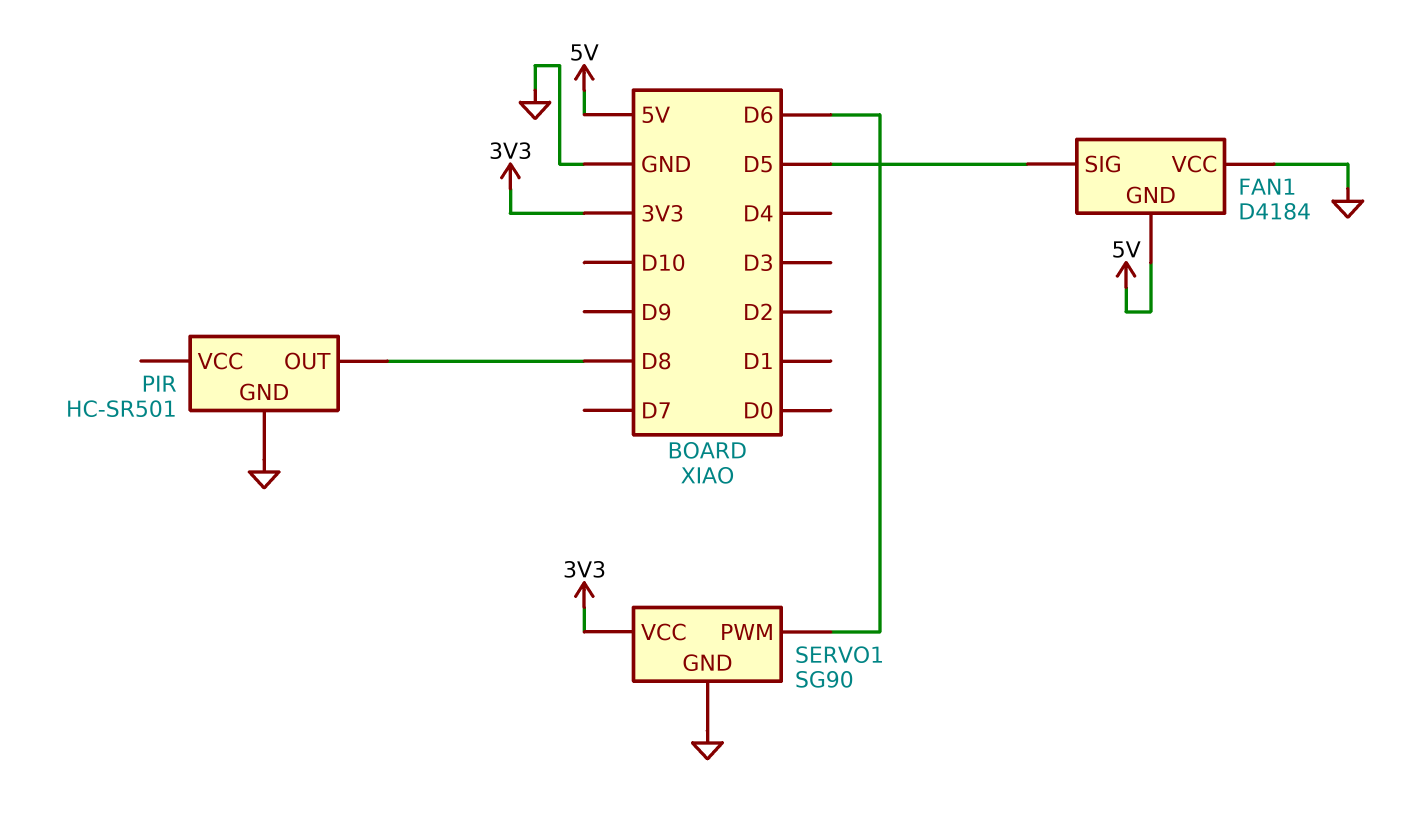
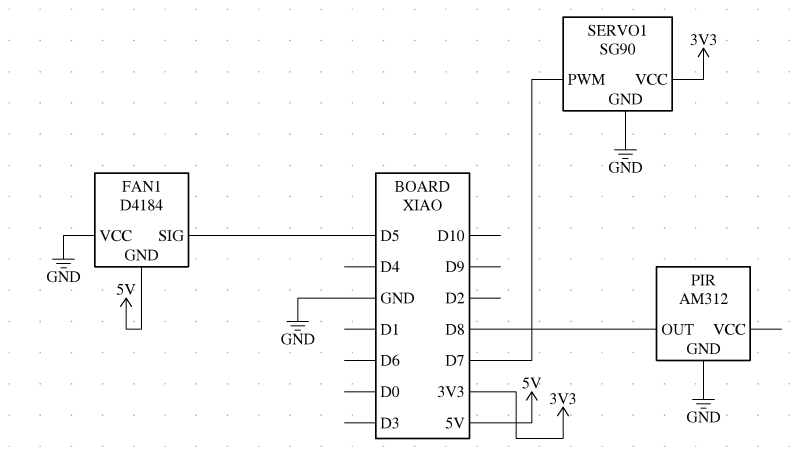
PIR: HC-SR501 -> AM312
SERVO1 pin PWM: D6 -> D7

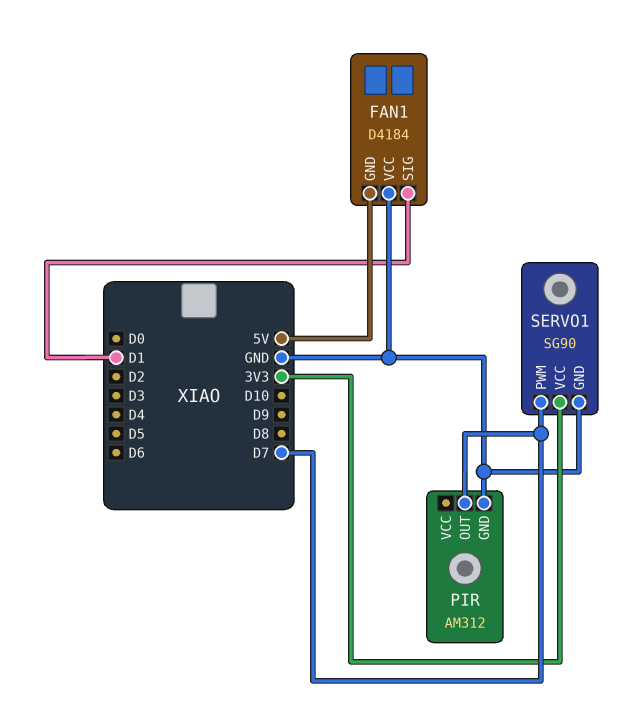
FAN1 pin SIG: D5 -> D1
PIR pin OUT: D8 -> D7

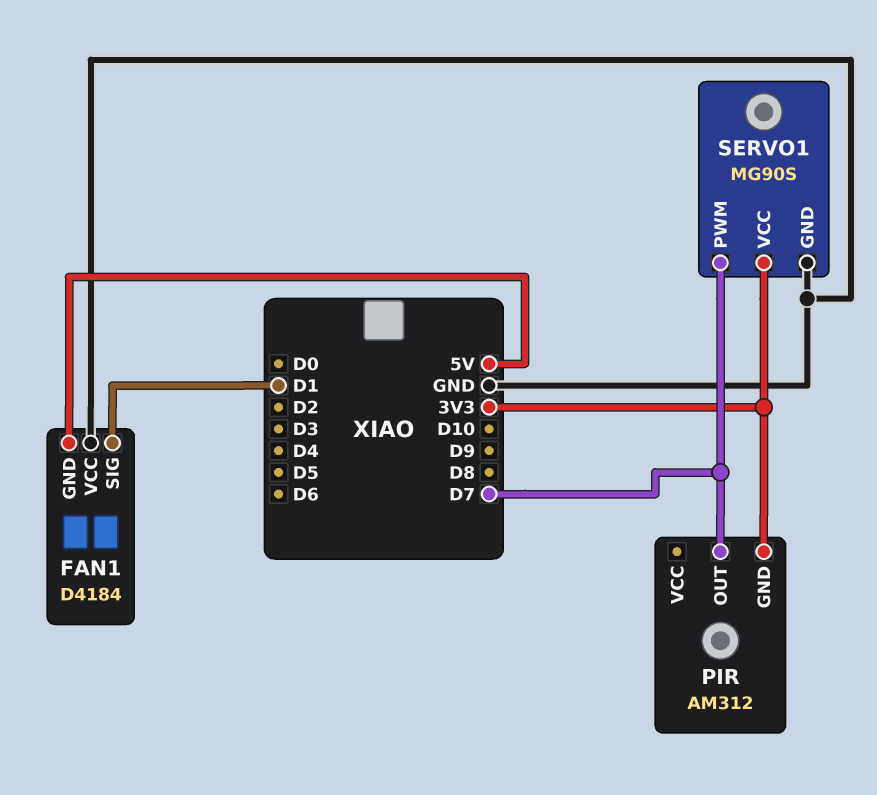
PIR pin GND: GND -> 3V3
SERVO1: SG90 -> MG90S

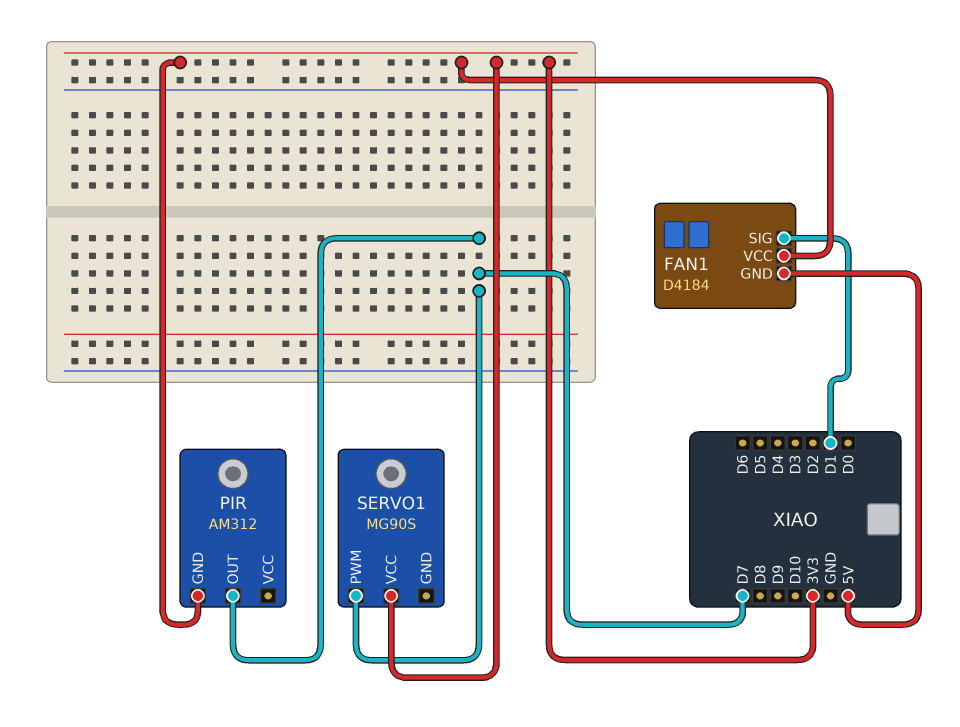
FAN1 pin VCC: GND -> 3V3
SERVO1 pin GND: GND -> none

